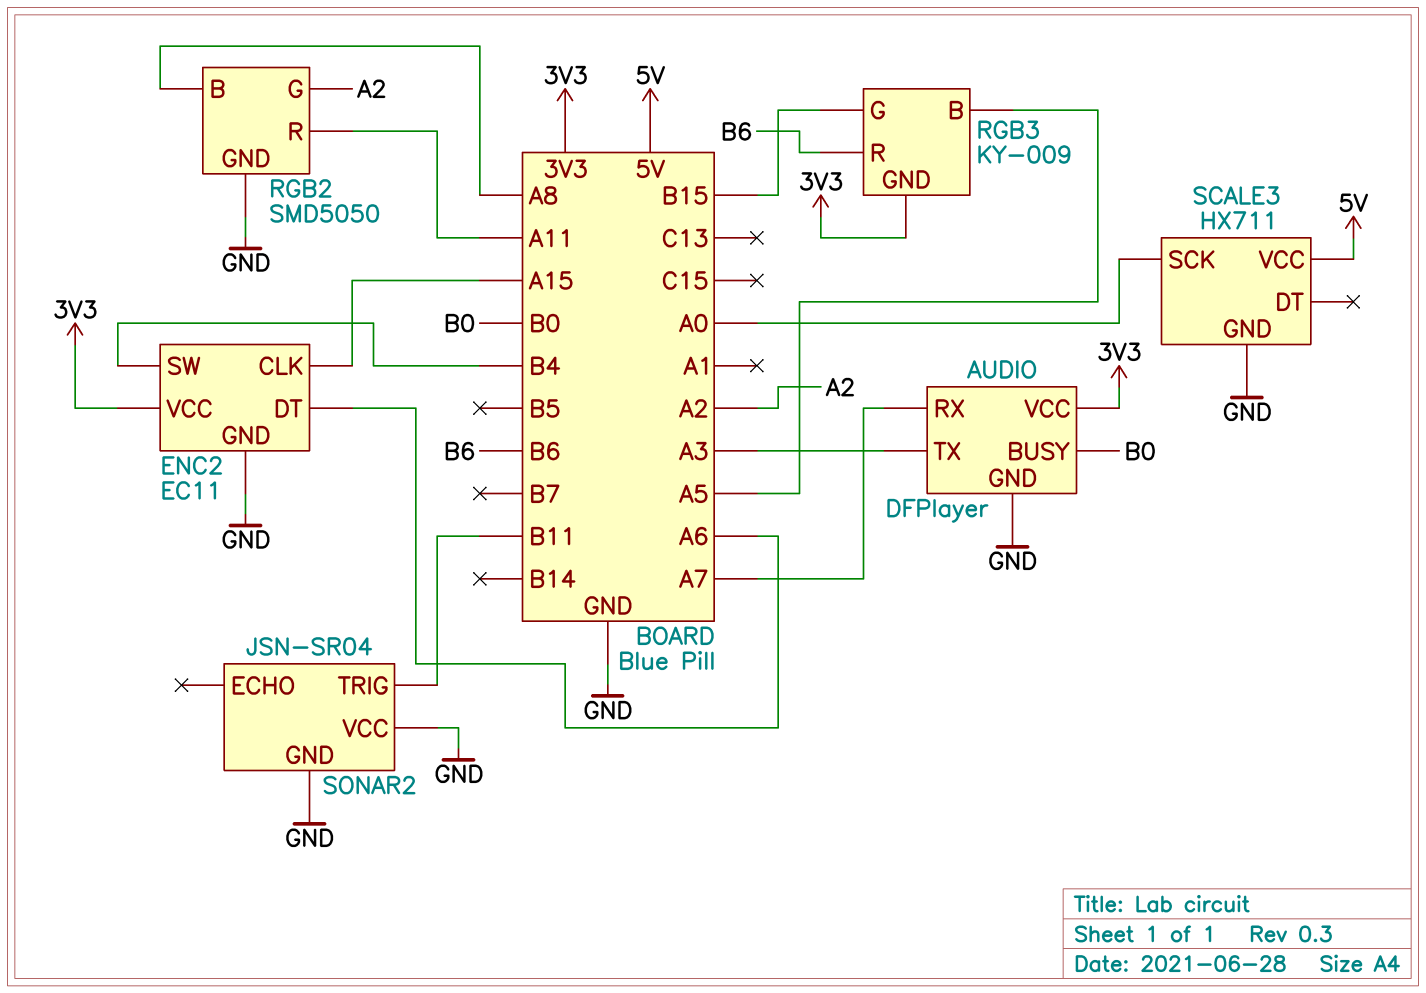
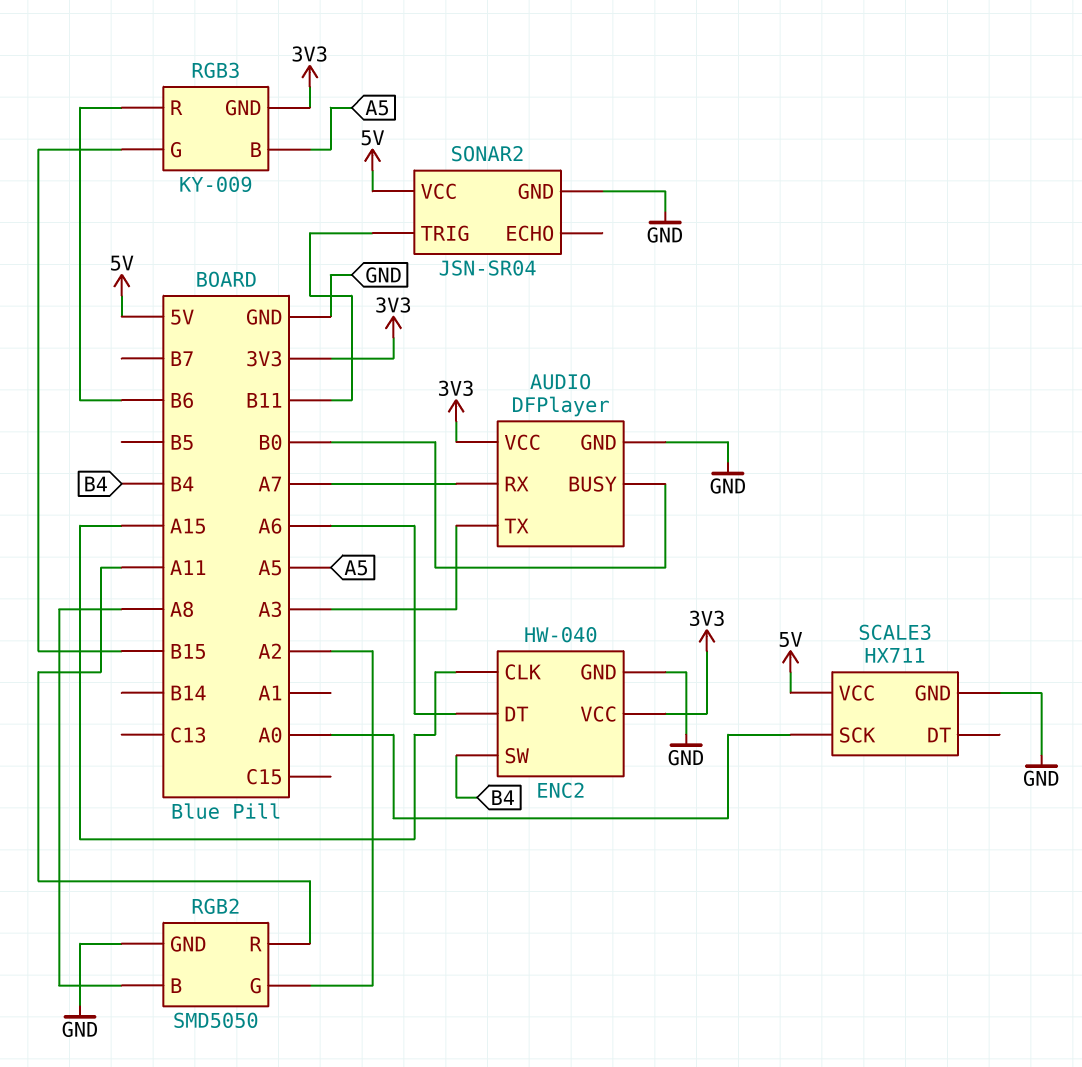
ENC2: EC11 -> HW-040
SONAR2 pin VCC: GND -> 5V

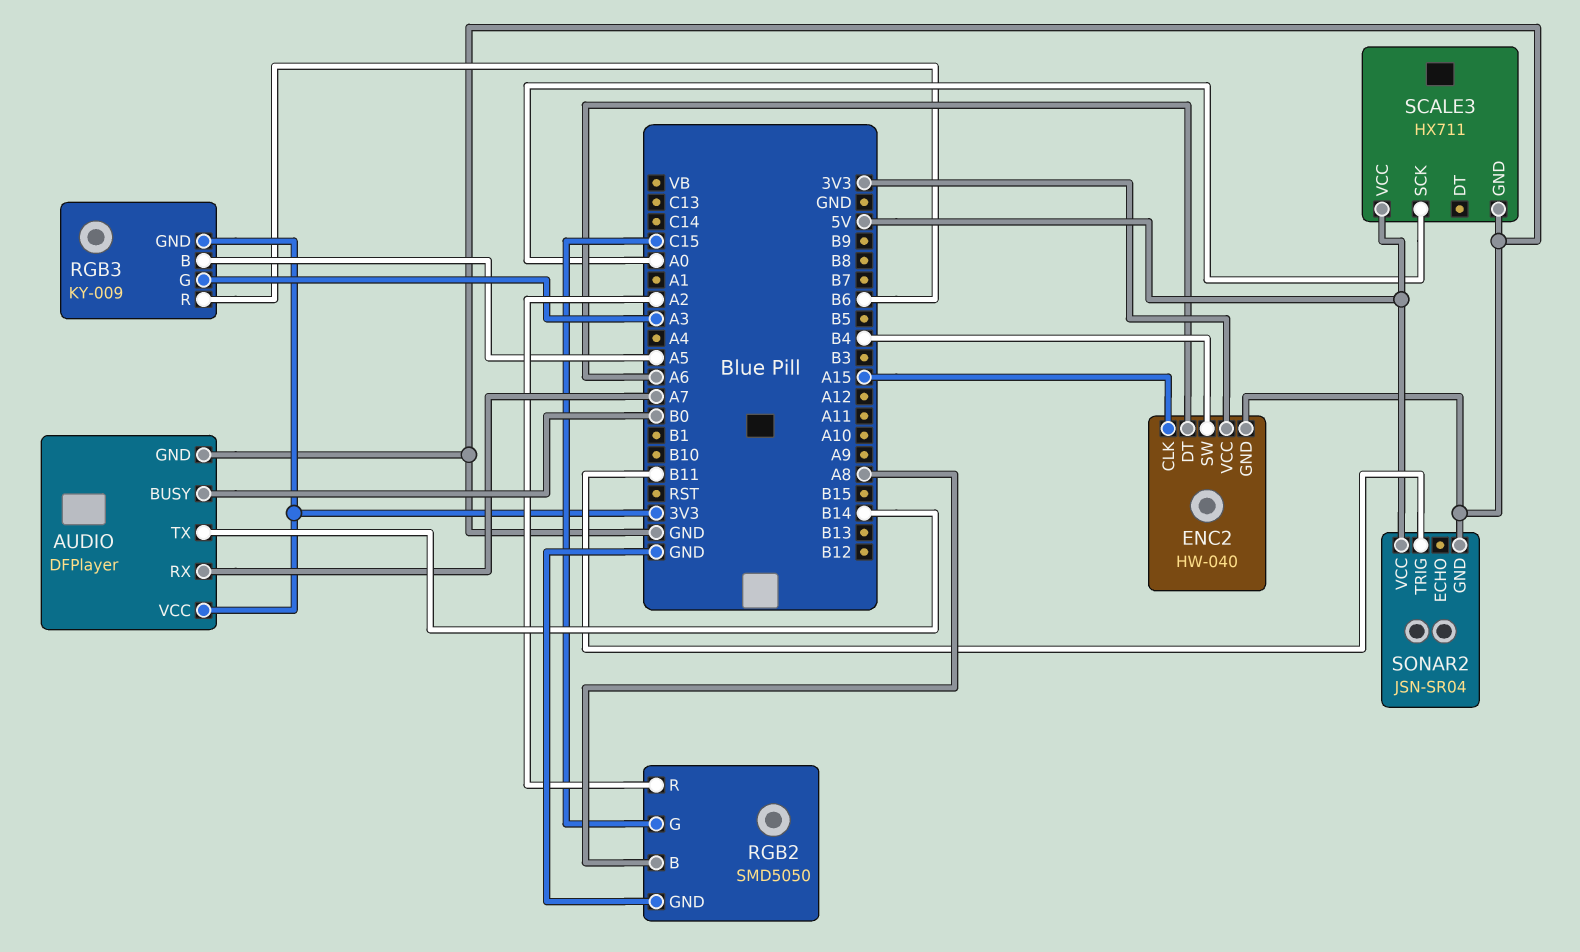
AUDIO pin TX: A3 -> B14
RGB2 pin G: A2 -> C15
RGB2 pin R: A11 -> A2
RGB3 pin G: B15 -> A3

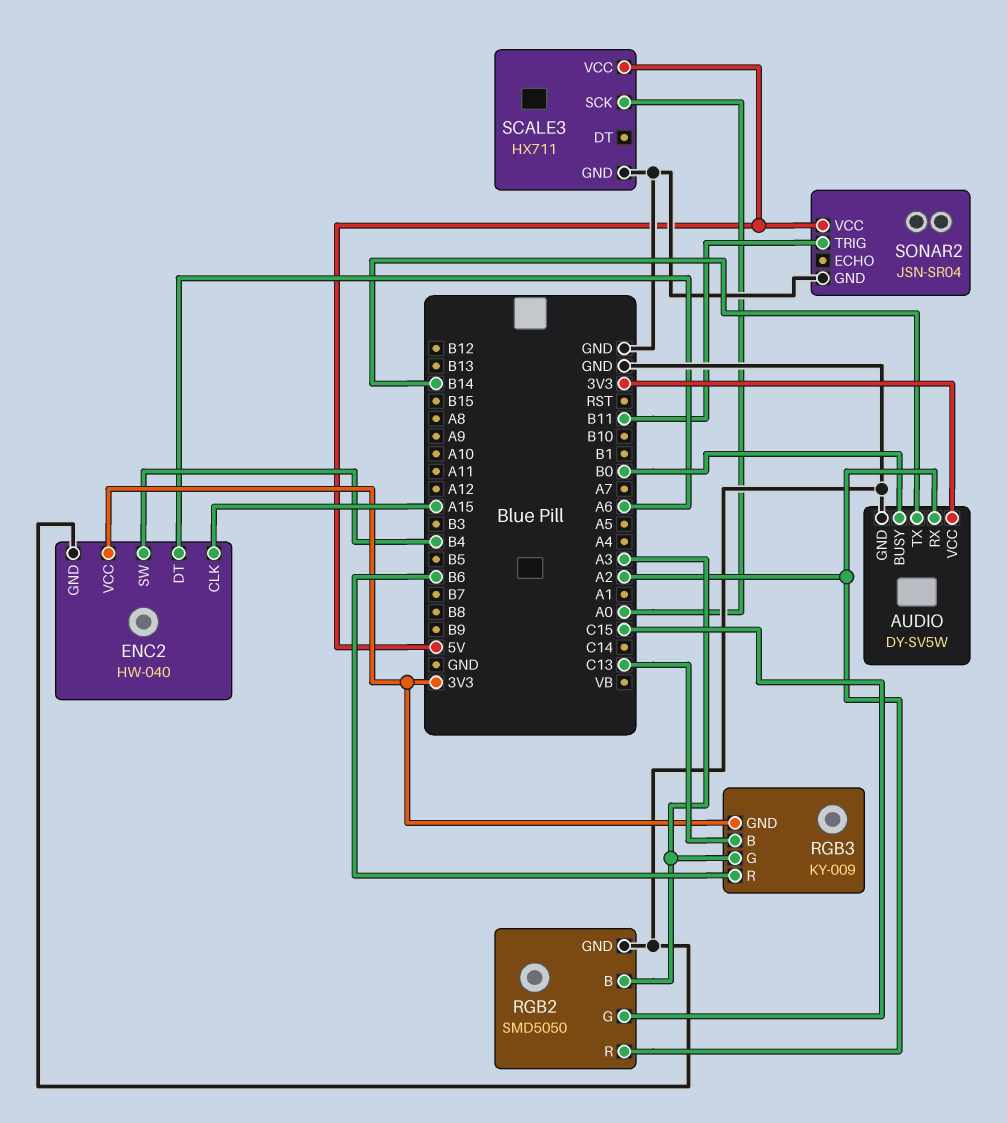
AUDIO: DFPlayer -> DY-SV5W
AUDIO pin RX: A7 -> A2
RGB2 pin B: A8 -> A3
RGB3 pin B: A5 -> C13

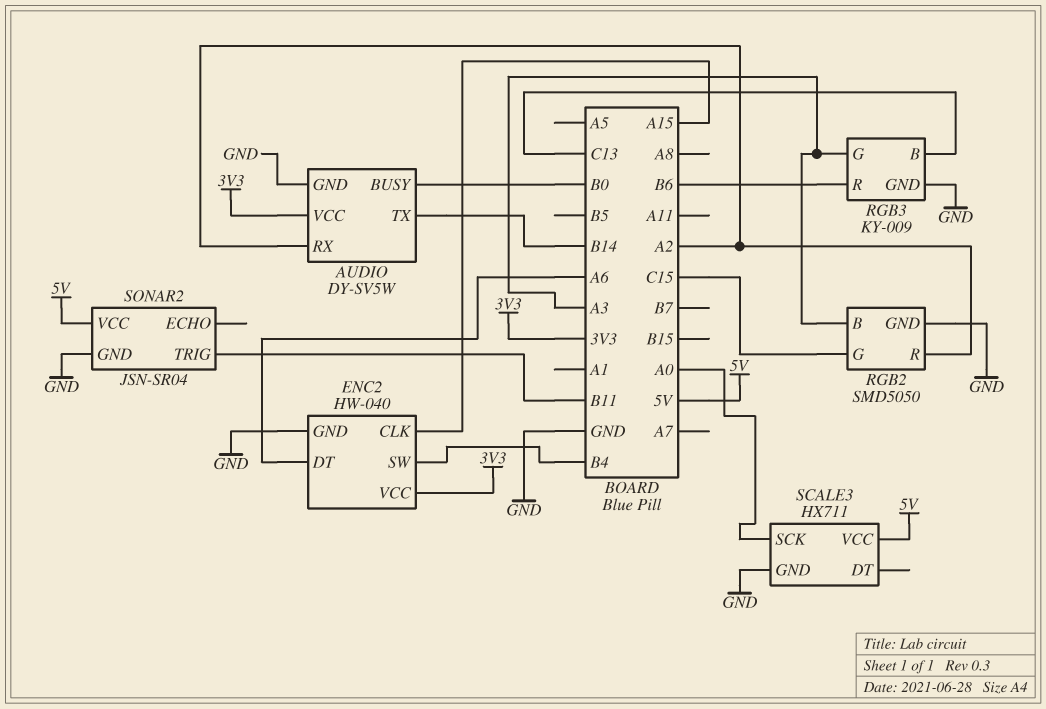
RGB3 pin GND: 3V3 -> GND

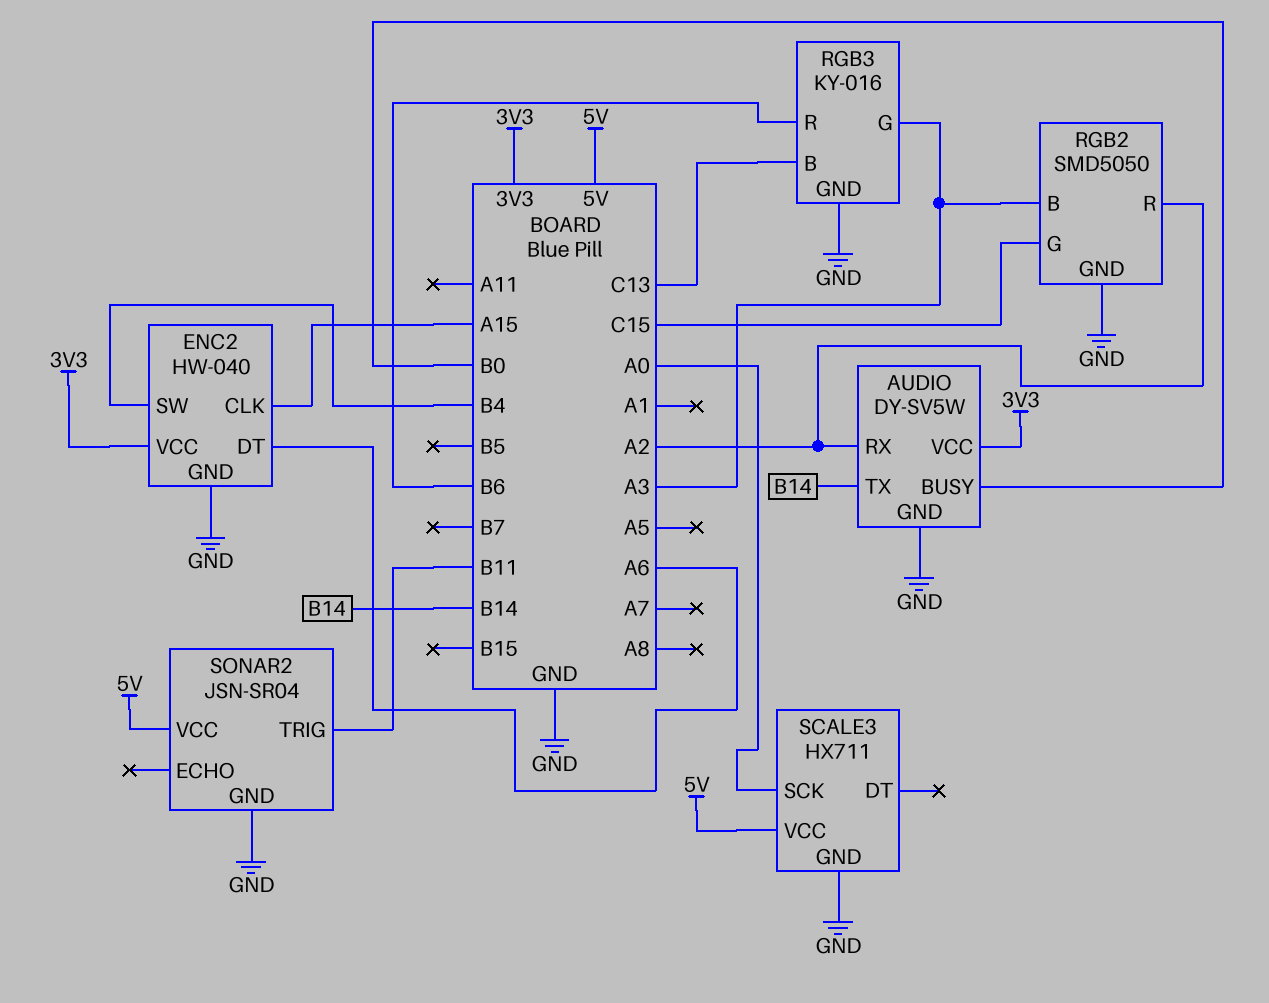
RGB3: KY-009 -> KY-016

